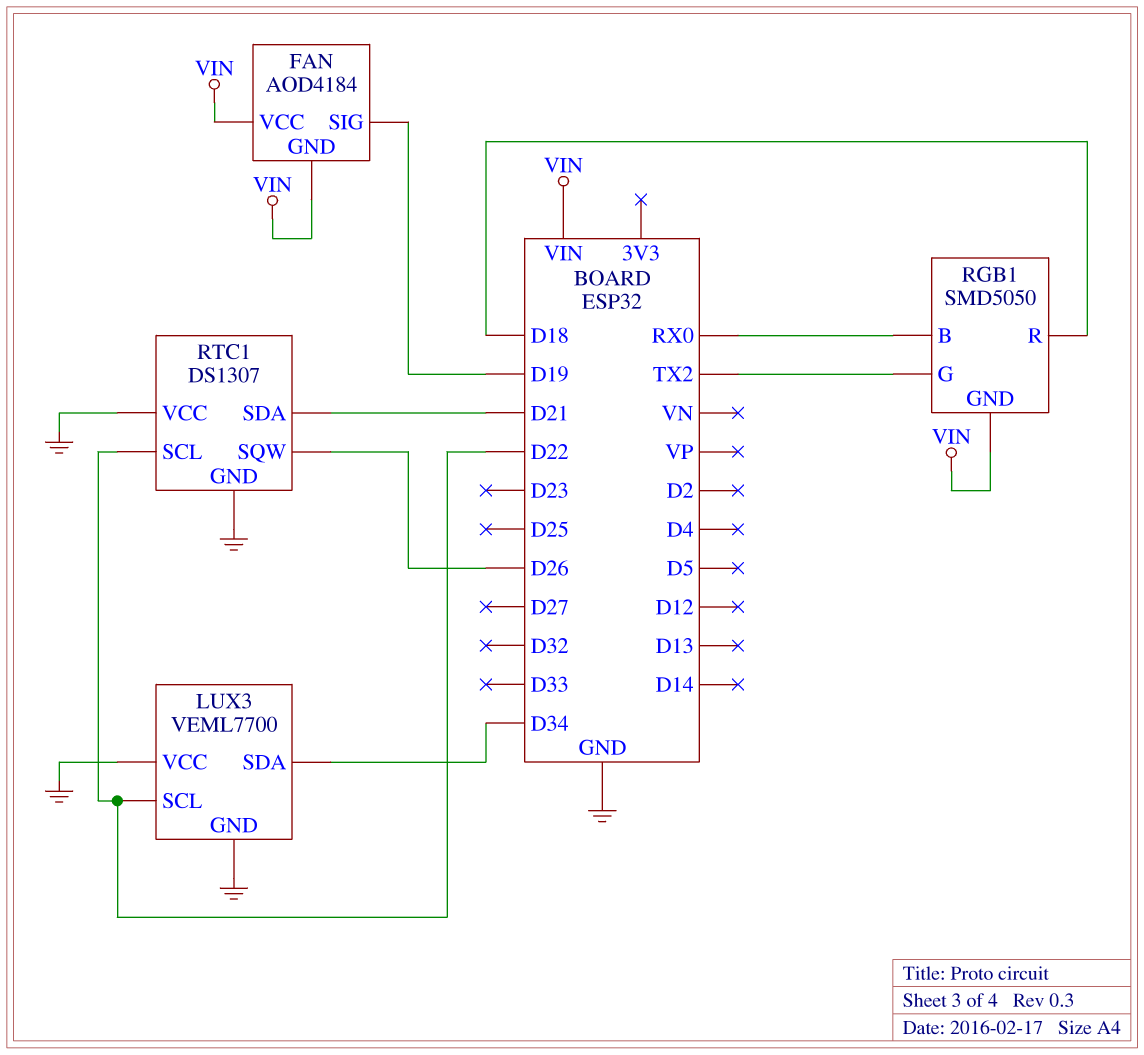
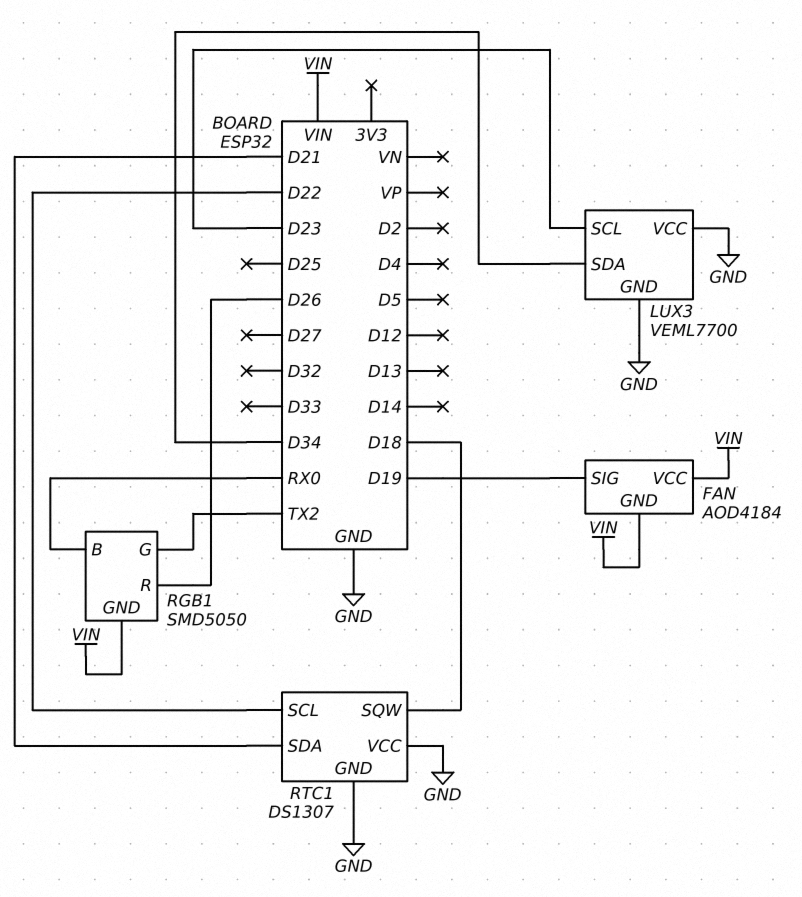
LUX3 pin SCL: D22 -> D23
RGB1 pin R: D18 -> D26
RTC1 pin SQW: D26 -> D18

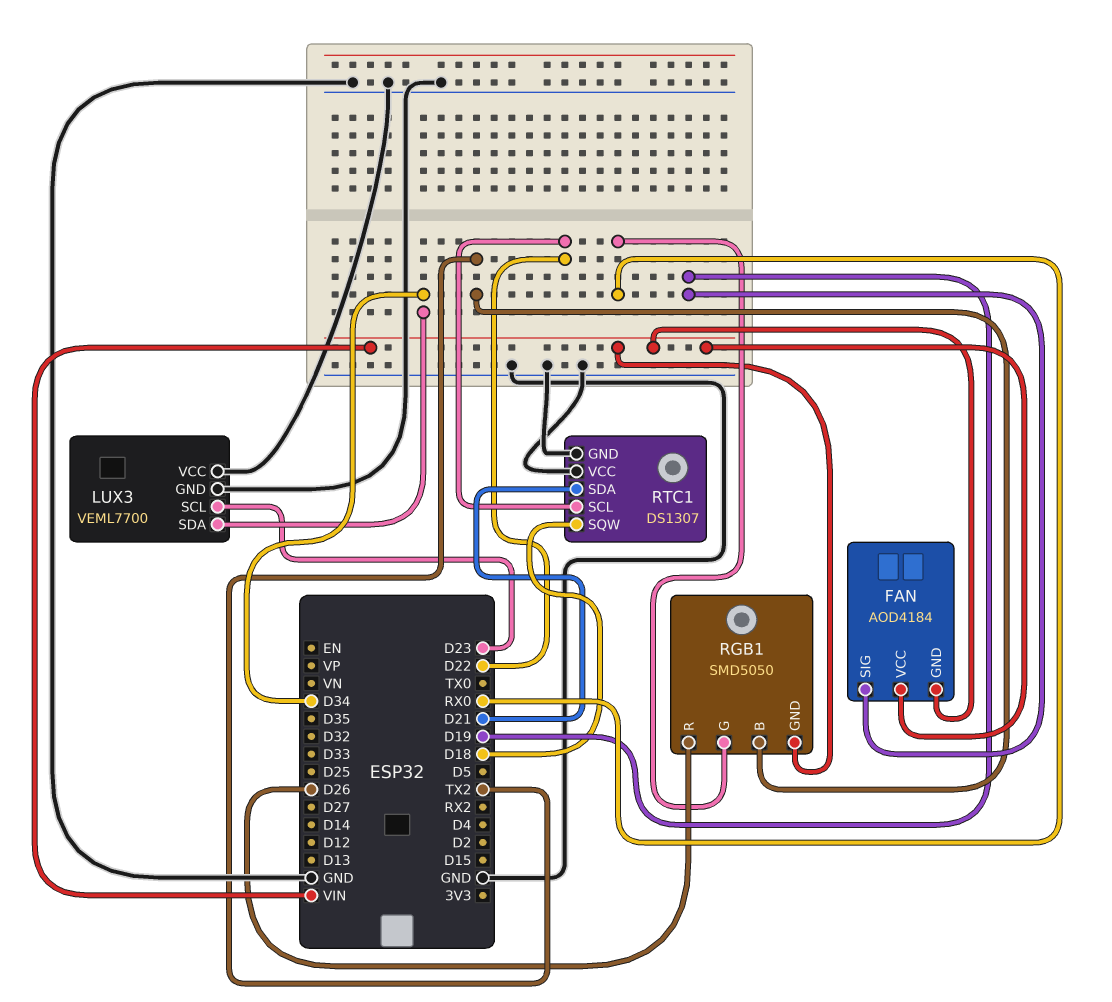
RGB1 pin B: RX0 -> TX2
RGB1 pin G: TX2 -> RX0

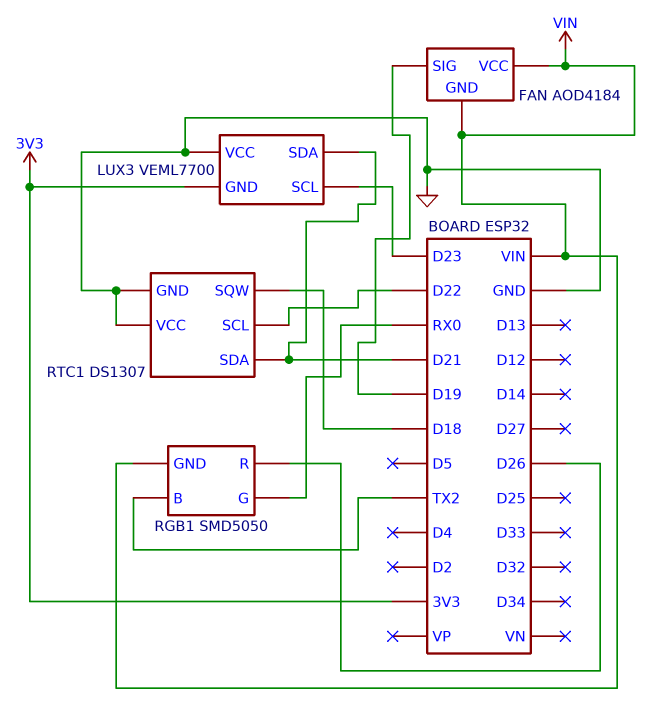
LUX3 pin GND: GND -> 3V3
LUX3 pin SDA: D34 -> D21

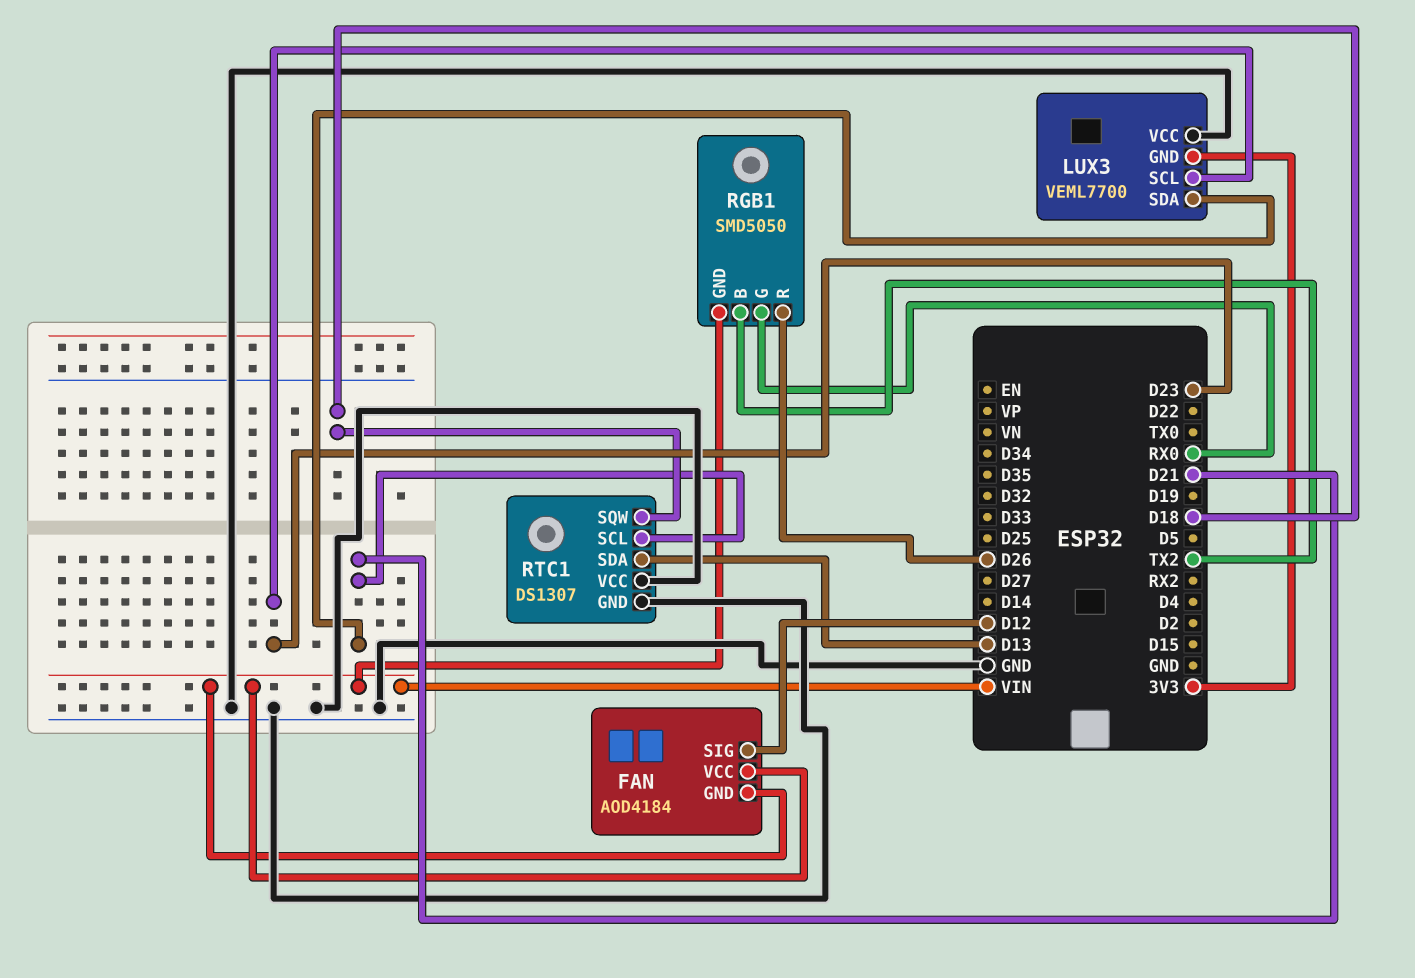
FAN pin SIG: D19 -> D12
RTC1 pin SCL: D22 -> D21
RTC1 pin SDA: D21 -> D13

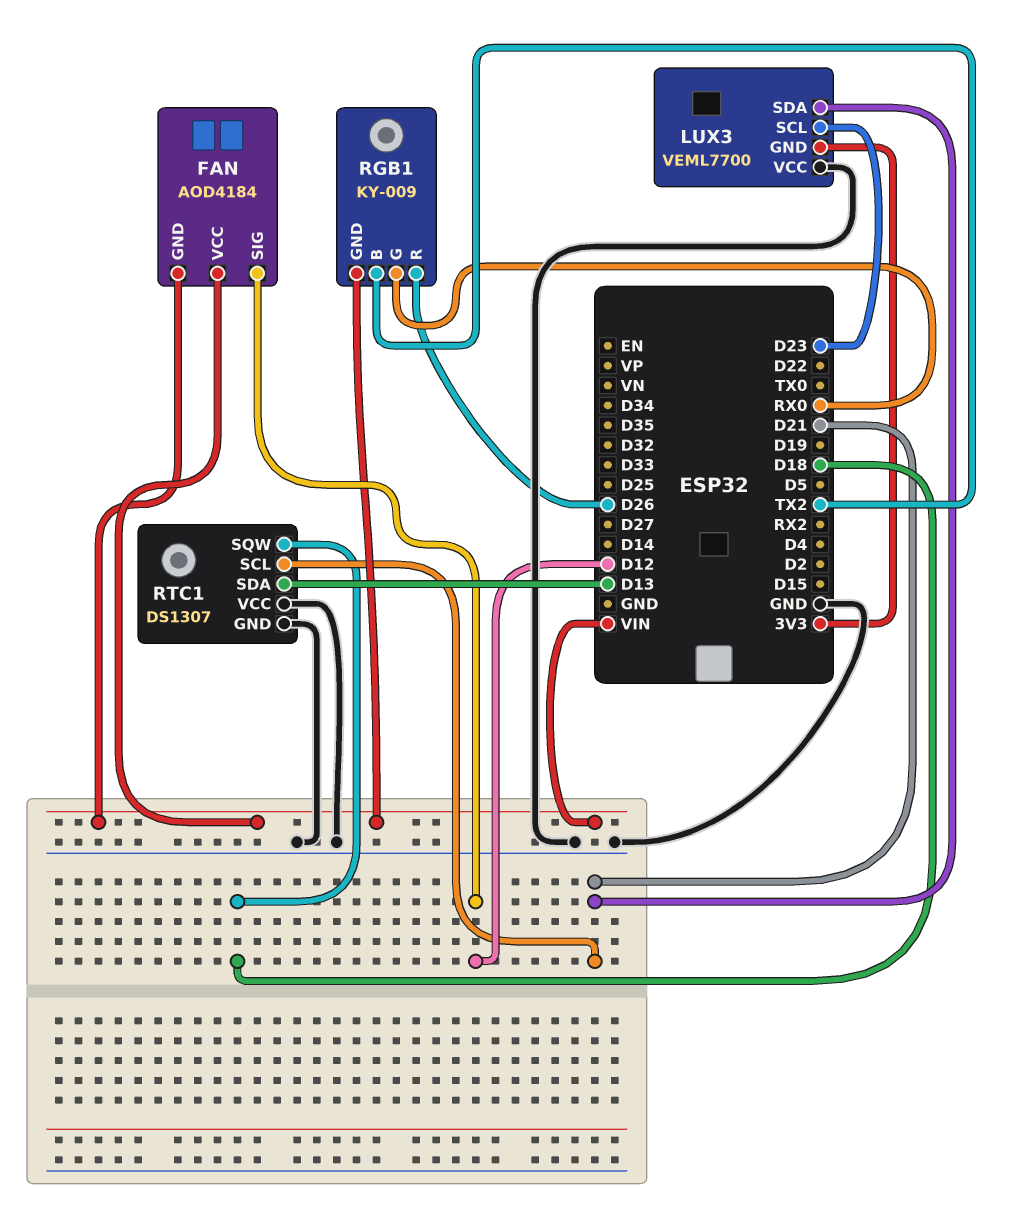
RGB1: SMD5050 -> KY-009

